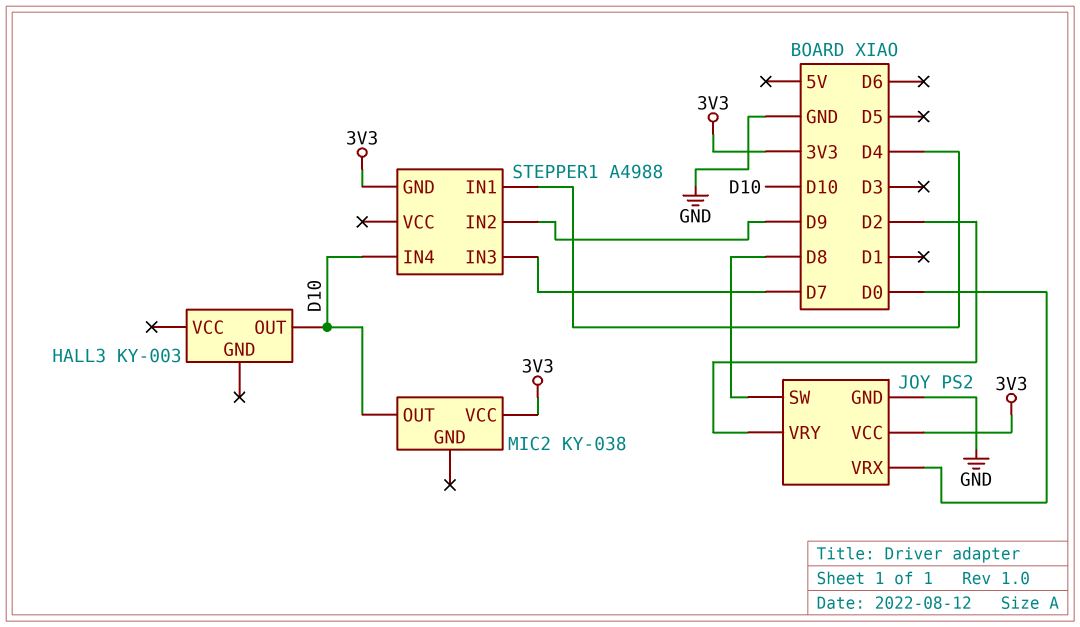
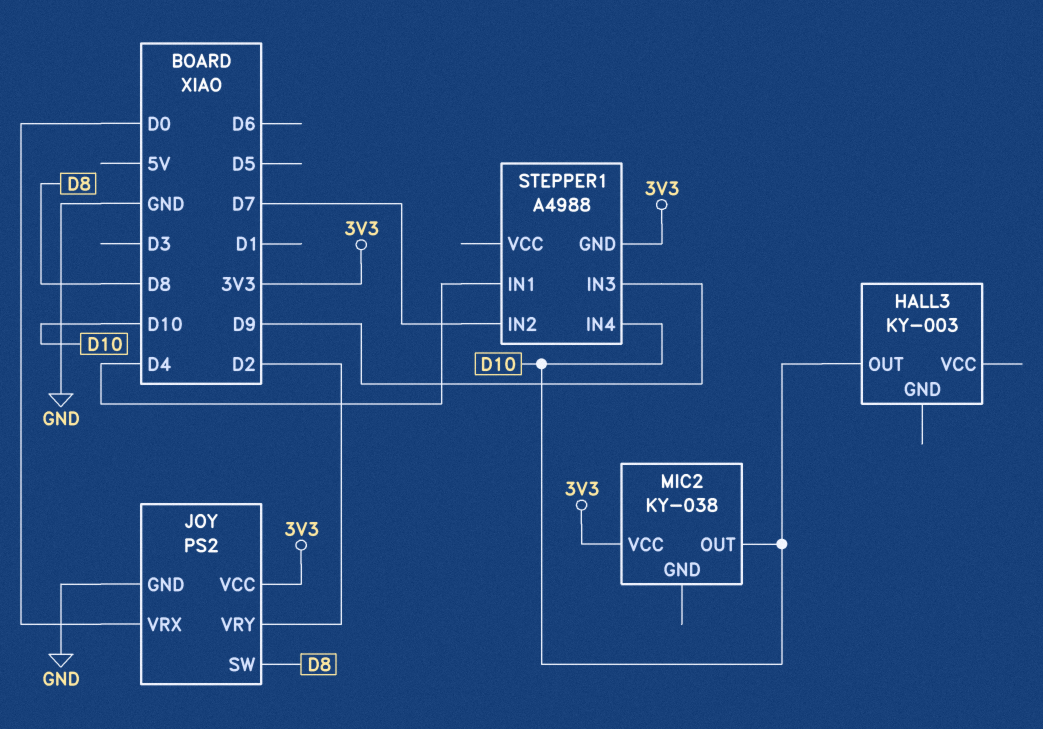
STEPPER1 pin IN2: D9 -> D7
STEPPER1 pin IN3: D7 -> D9

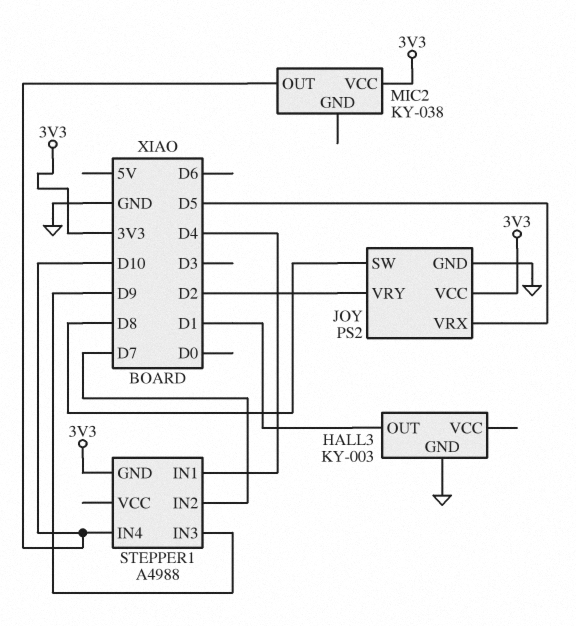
HALL3 pin GND: none -> GND
HALL3 pin OUT: D10 -> D1
JOY pin VRX: D0 -> D5

